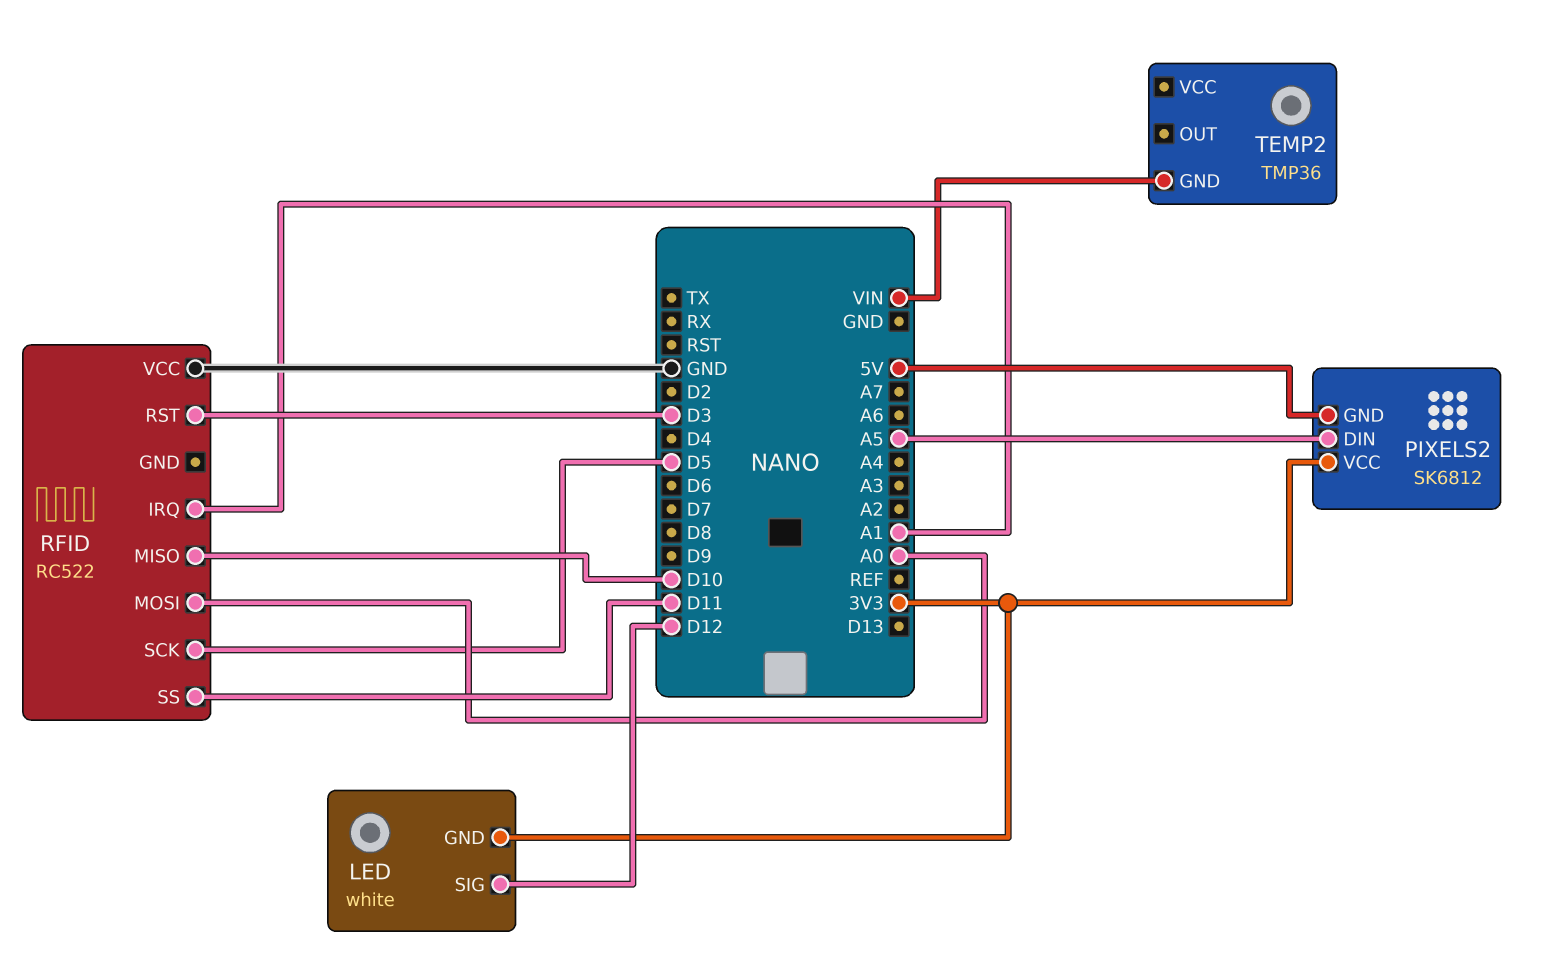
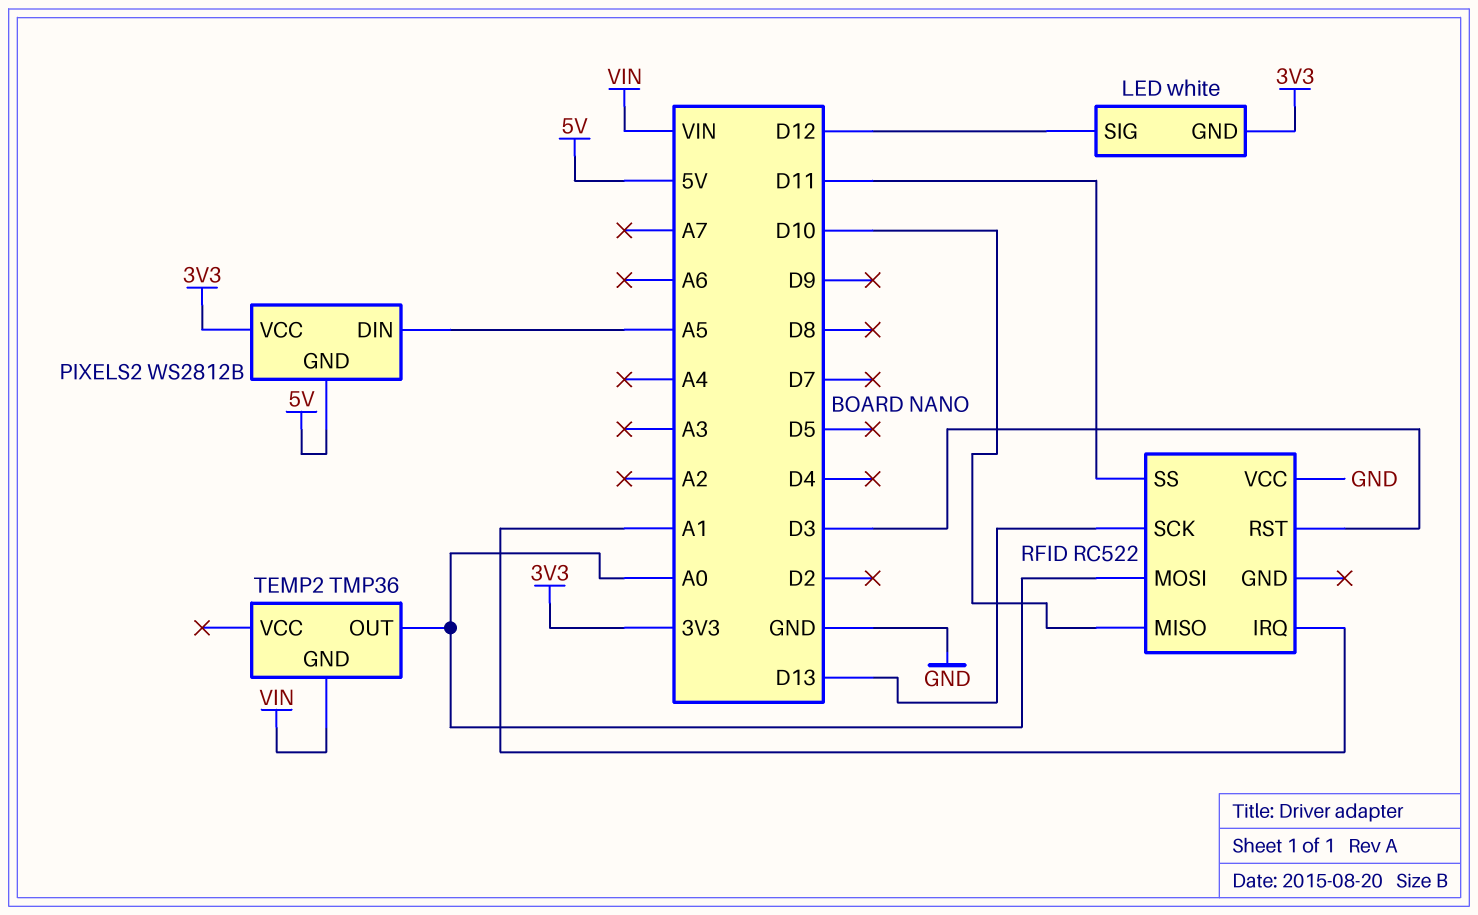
PIXELS2: SK6812 -> WS2812B
RFID pin SCK: D5 -> D13
TEMP2 pin OUT: none -> A0

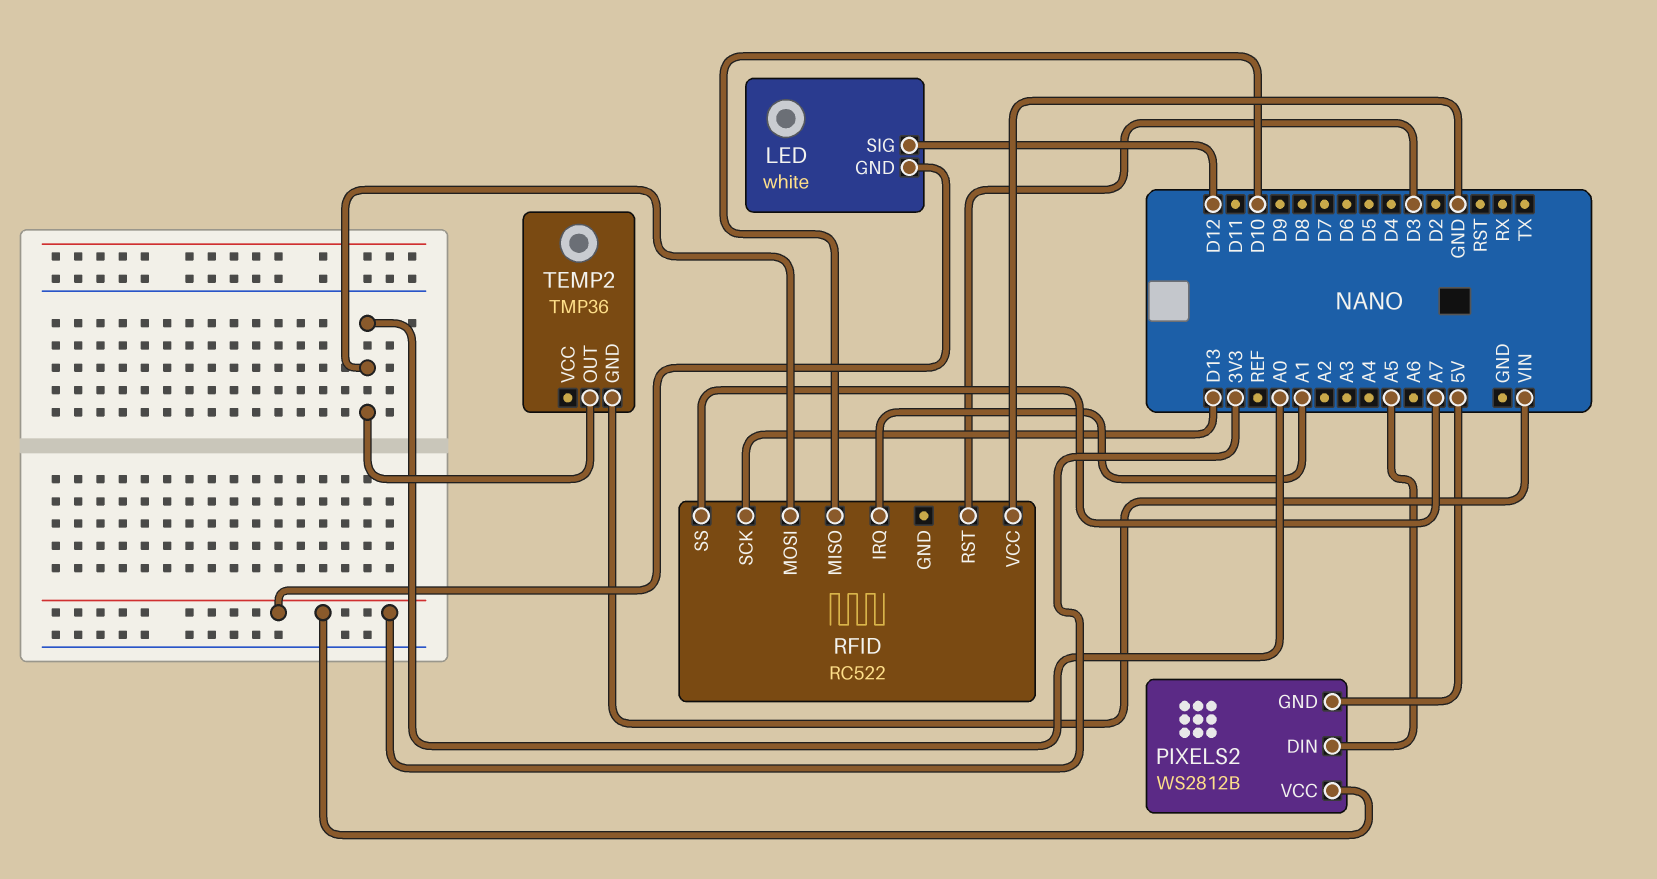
RFID pin SS: D11 -> A7

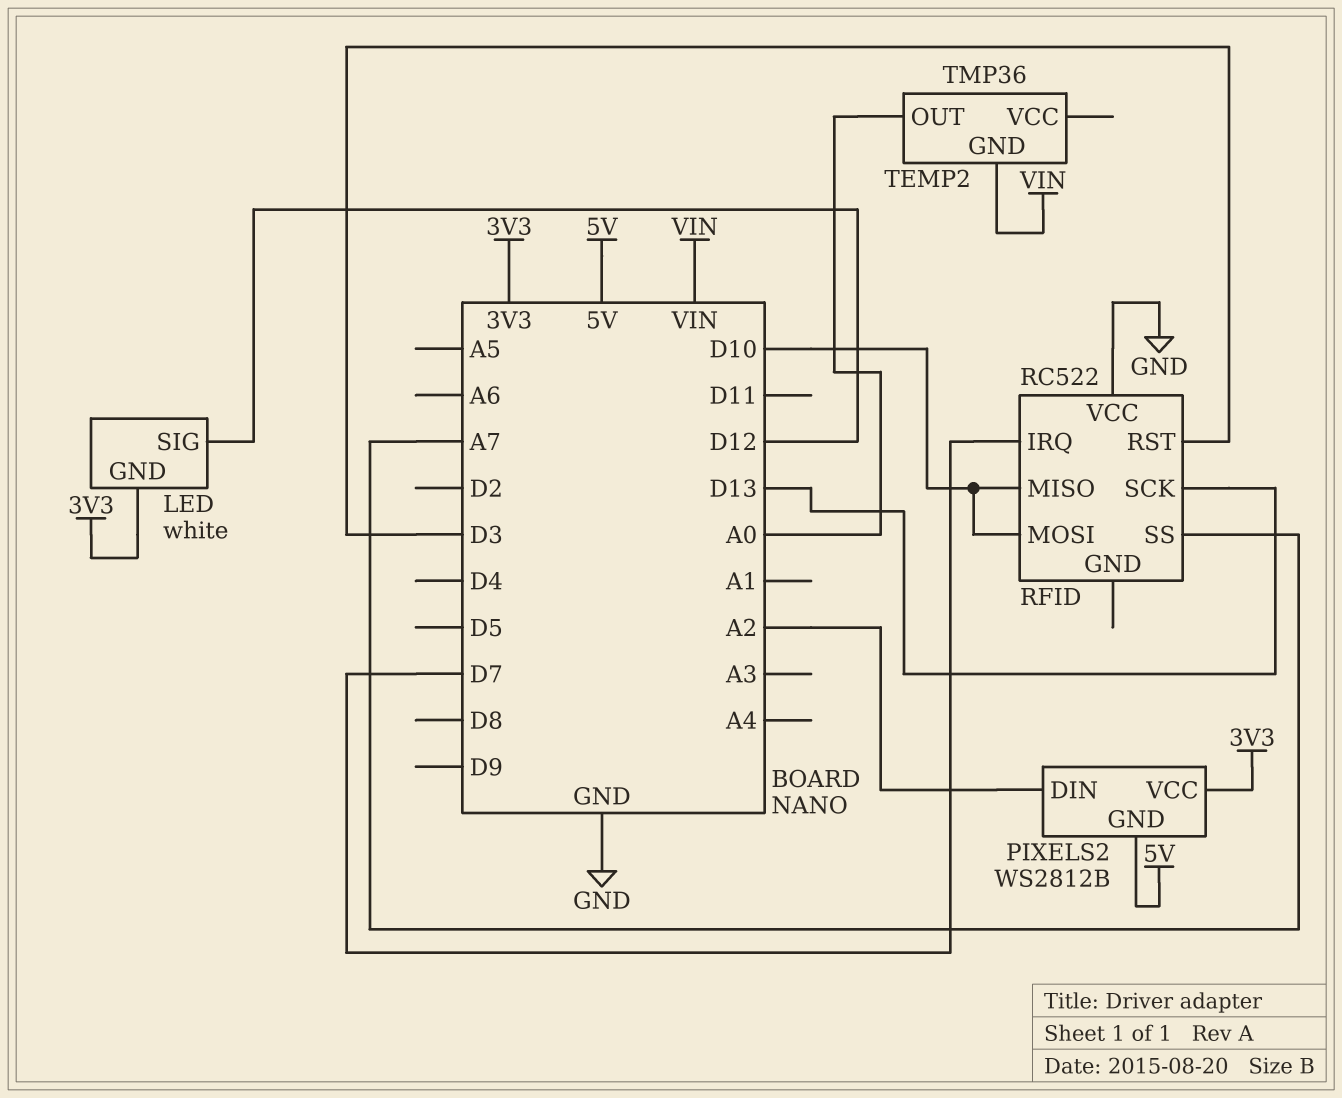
PIXELS2 pin DIN: A5 -> A2
RFID pin IRQ: A1 -> D7
RFID pin MOSI: A0 -> D10

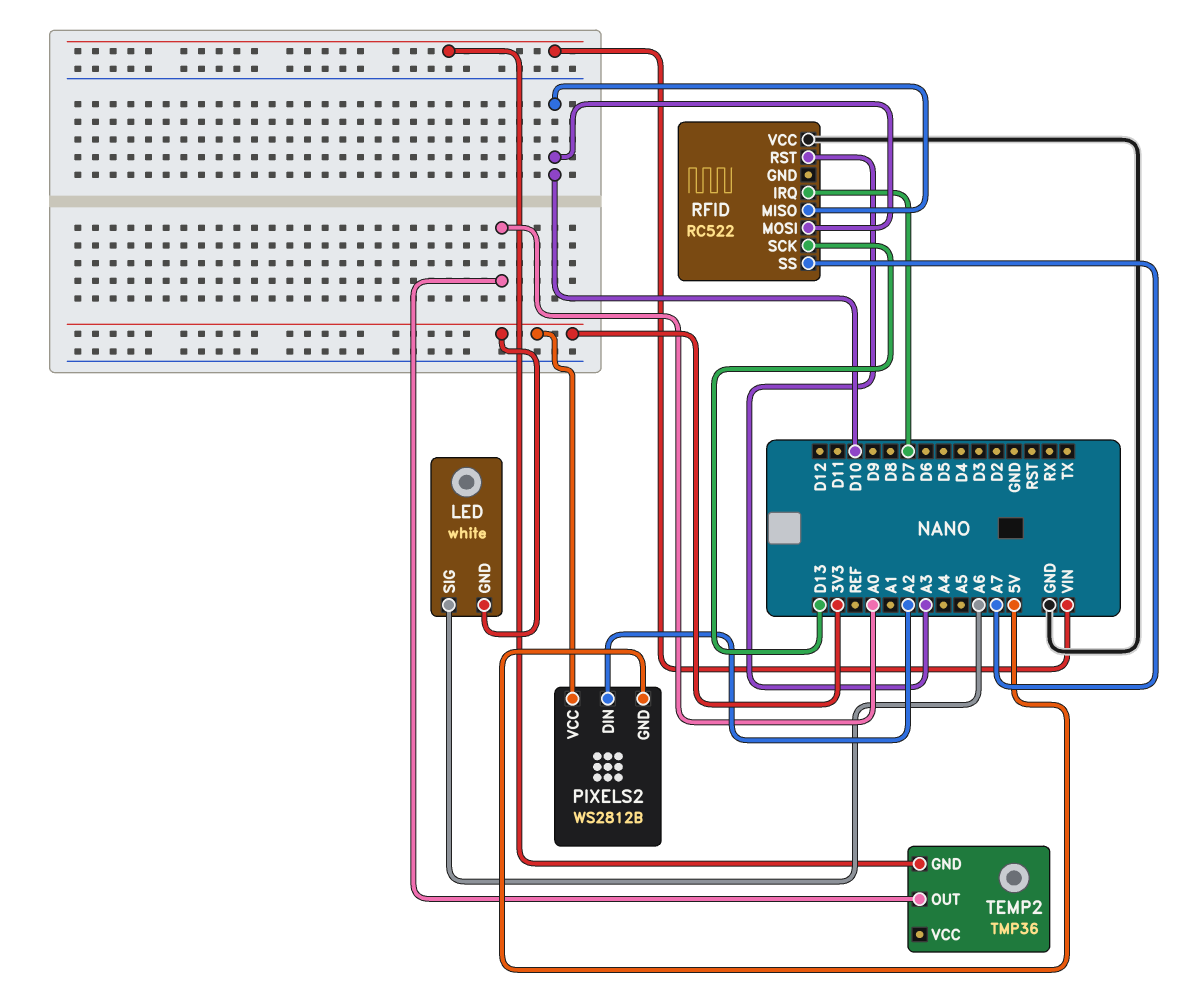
LED pin SIG: D12 -> A6
RFID pin RST: D3 -> A3

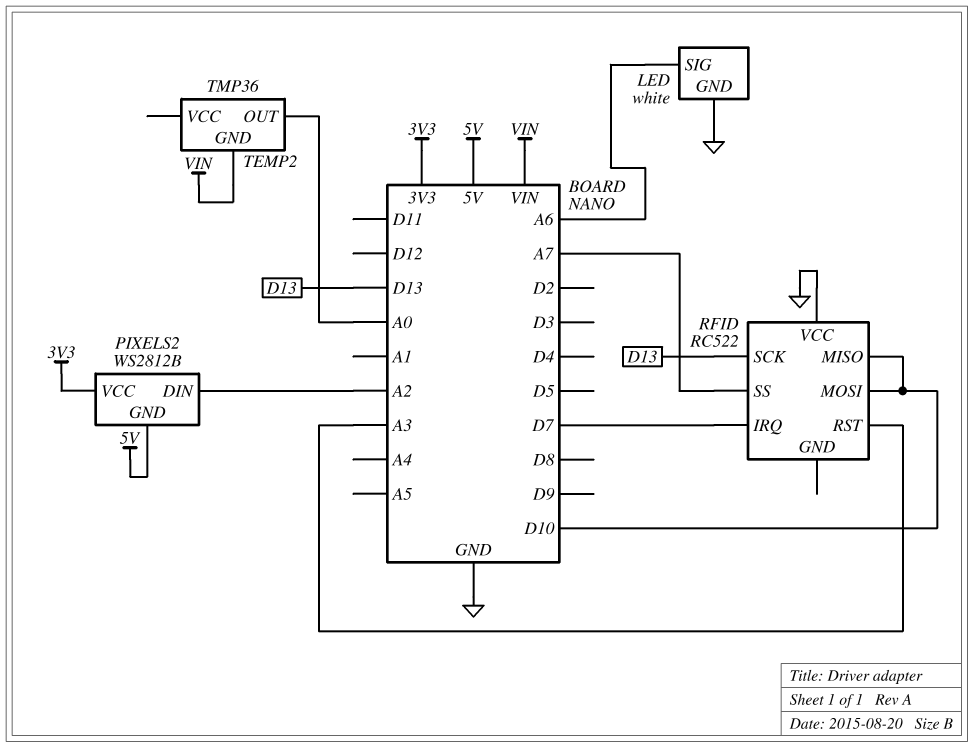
LED pin GND: 3V3 -> GND

